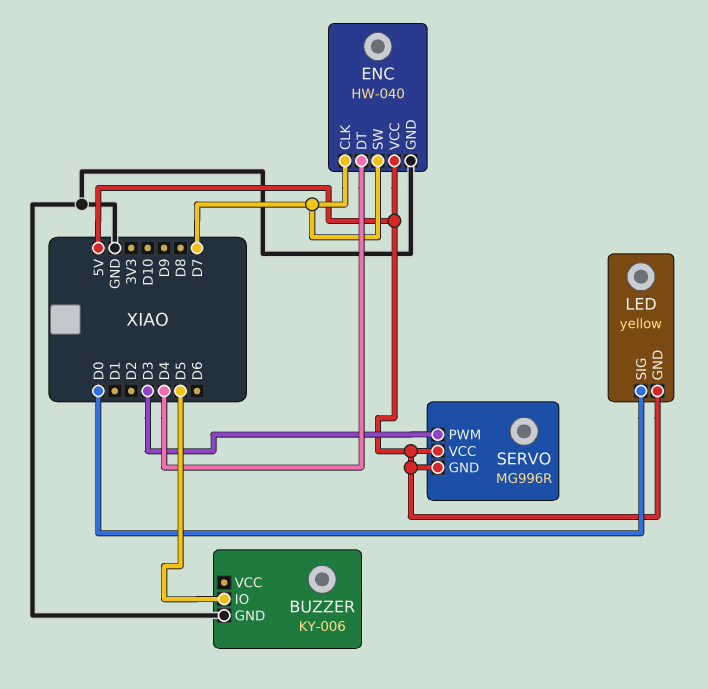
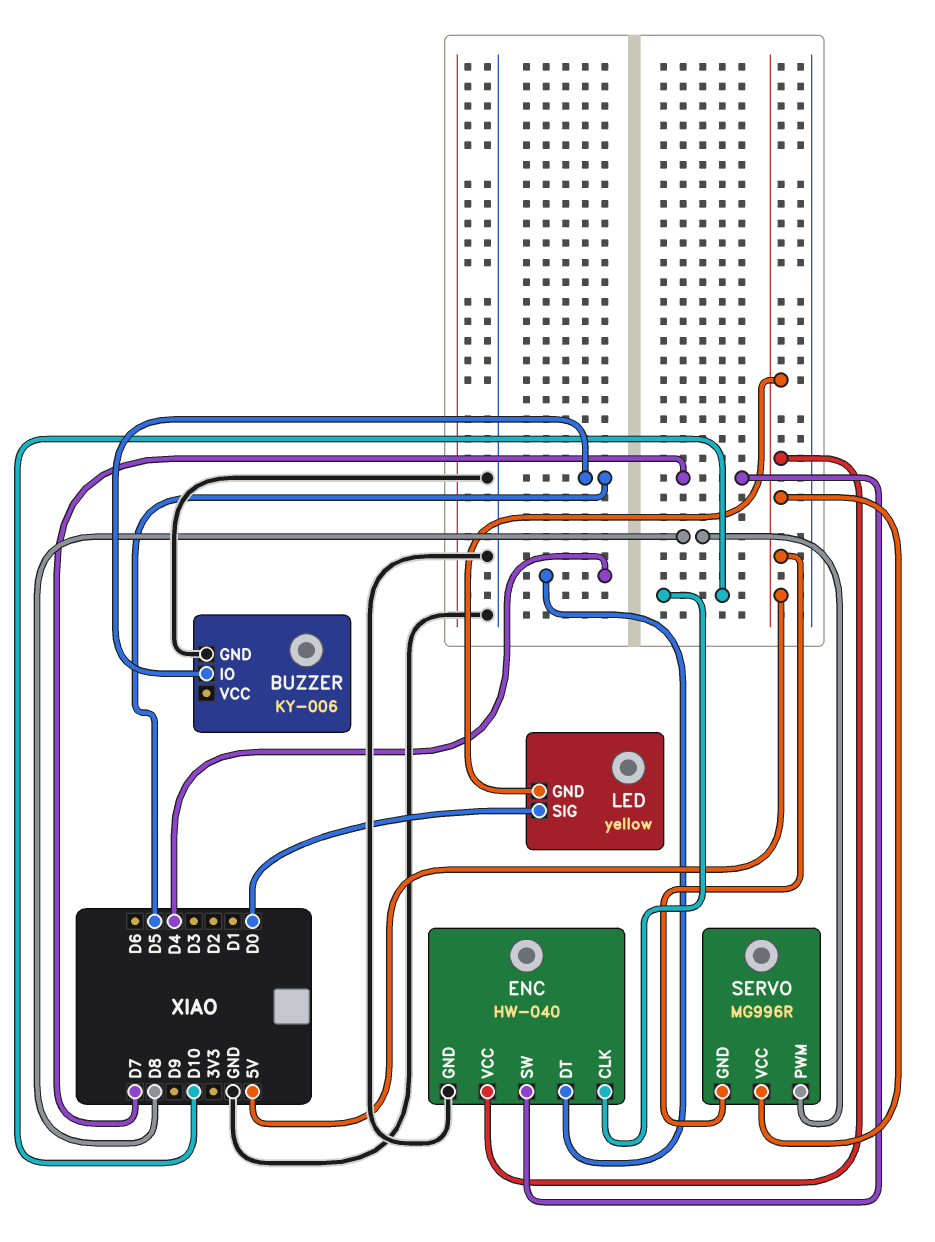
ENC pin CLK: D7 -> D10
SERVO pin PWM: D3 -> D8

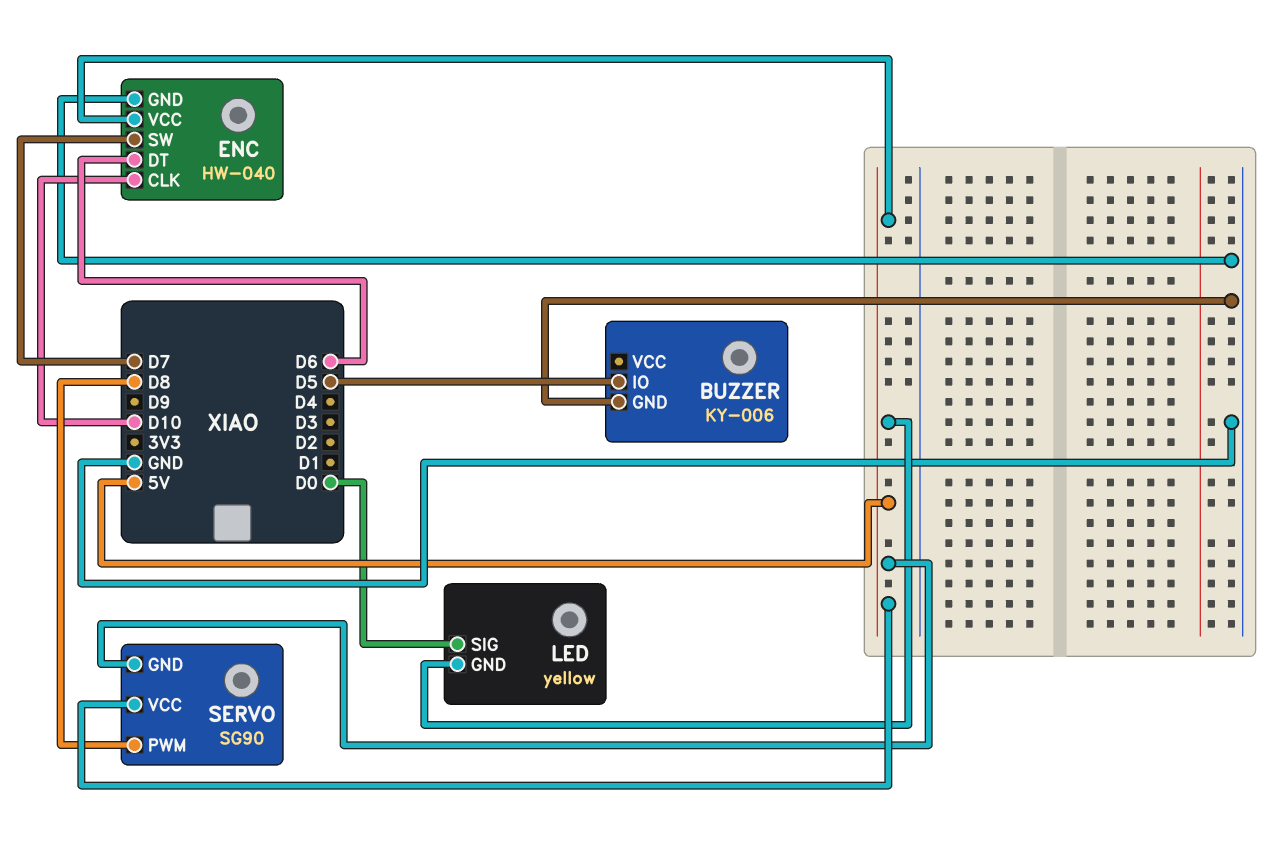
ENC pin DT: D4 -> D6
SERVO: MG996R -> SG90

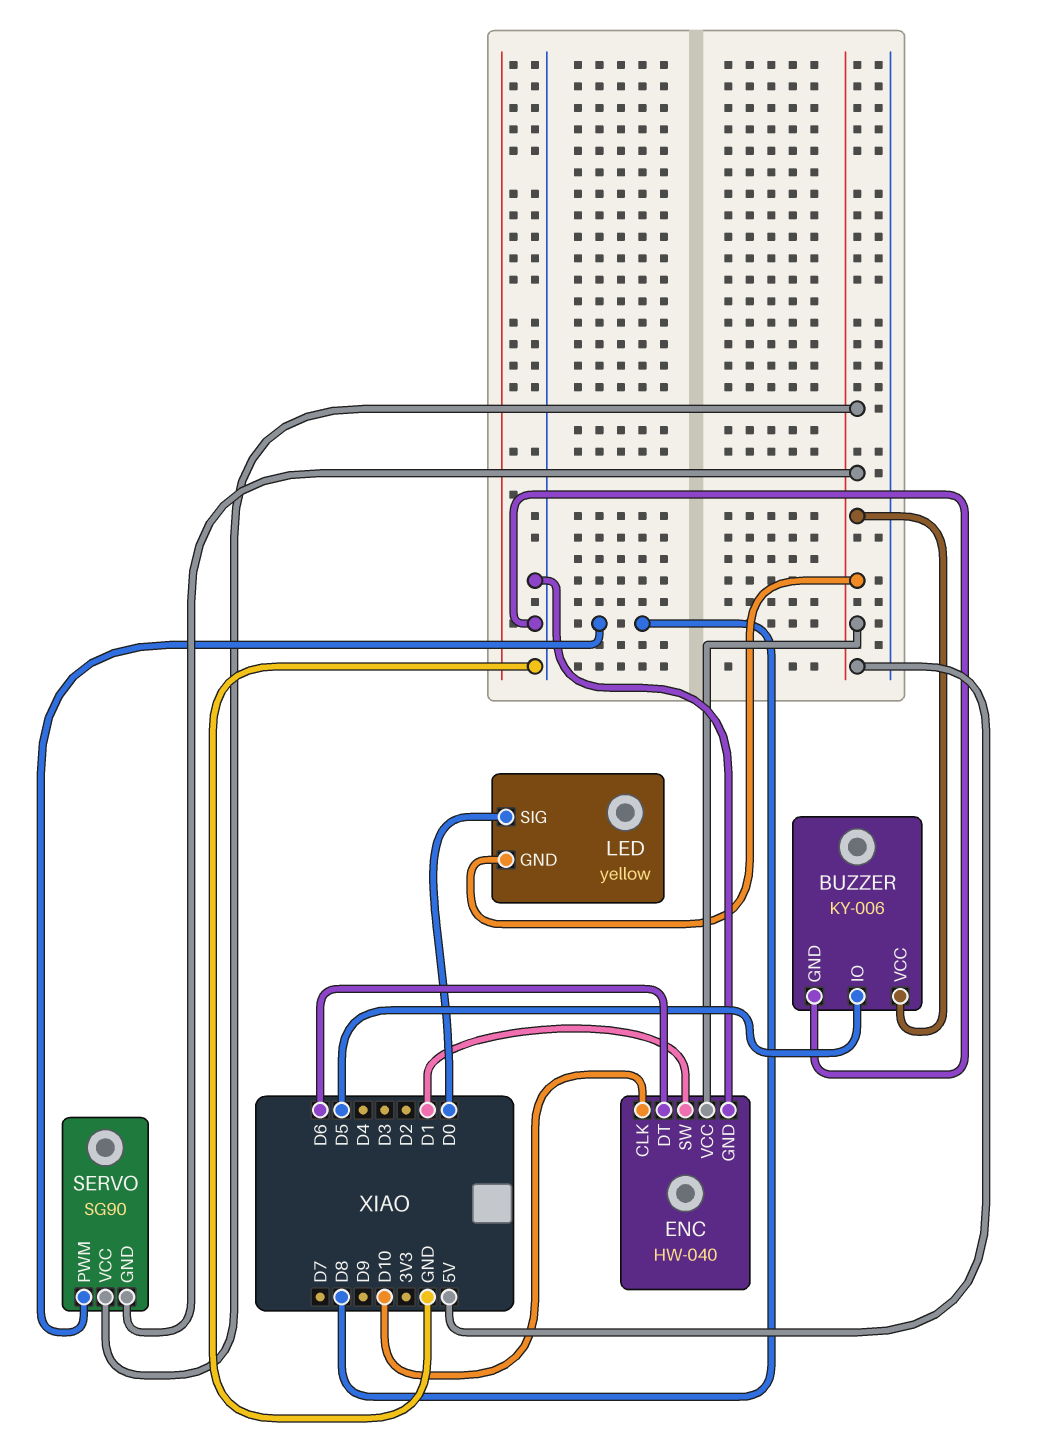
BUZZER pin VCC: none -> 5V
ENC pin SW: D7 -> D1

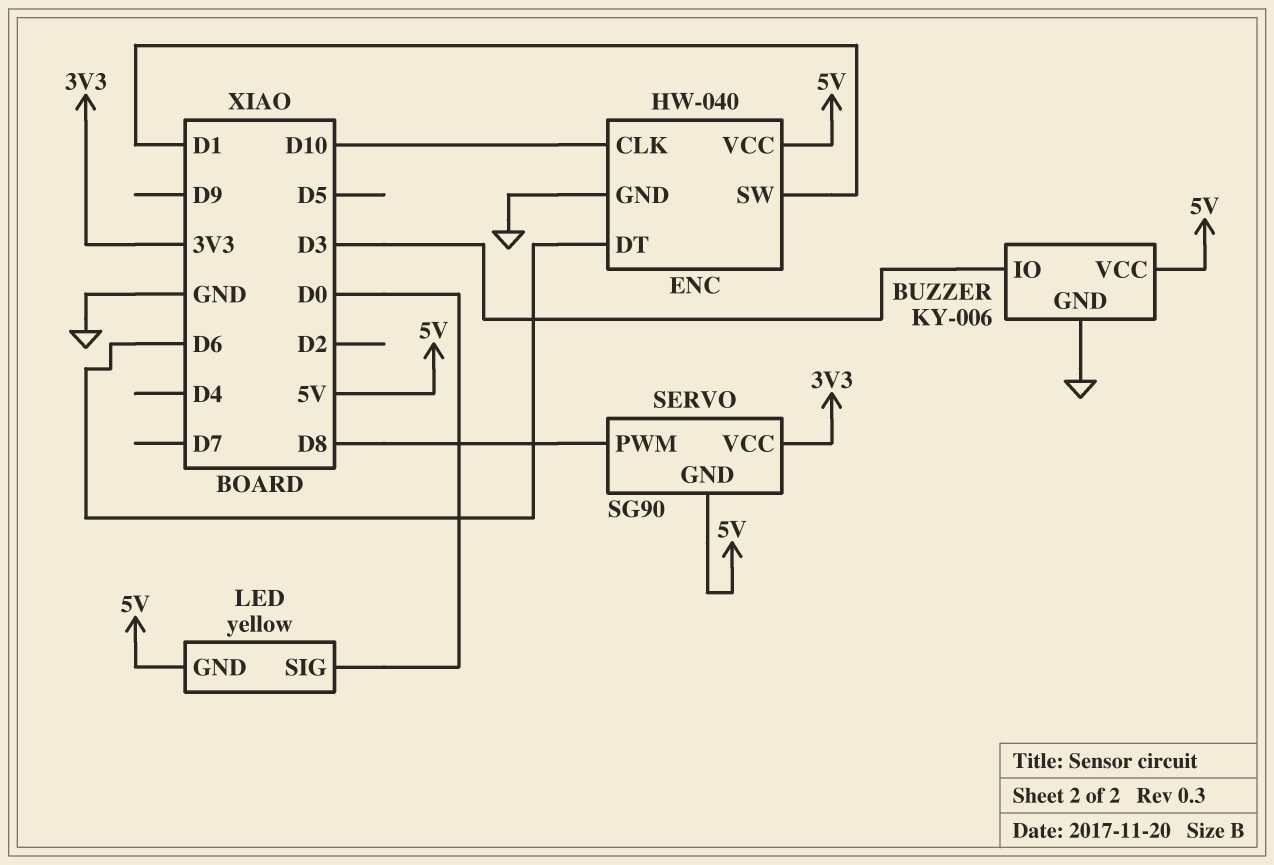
BUZZER pin IO: D5 -> D3
SERVO pin VCC: 5V -> 3V3

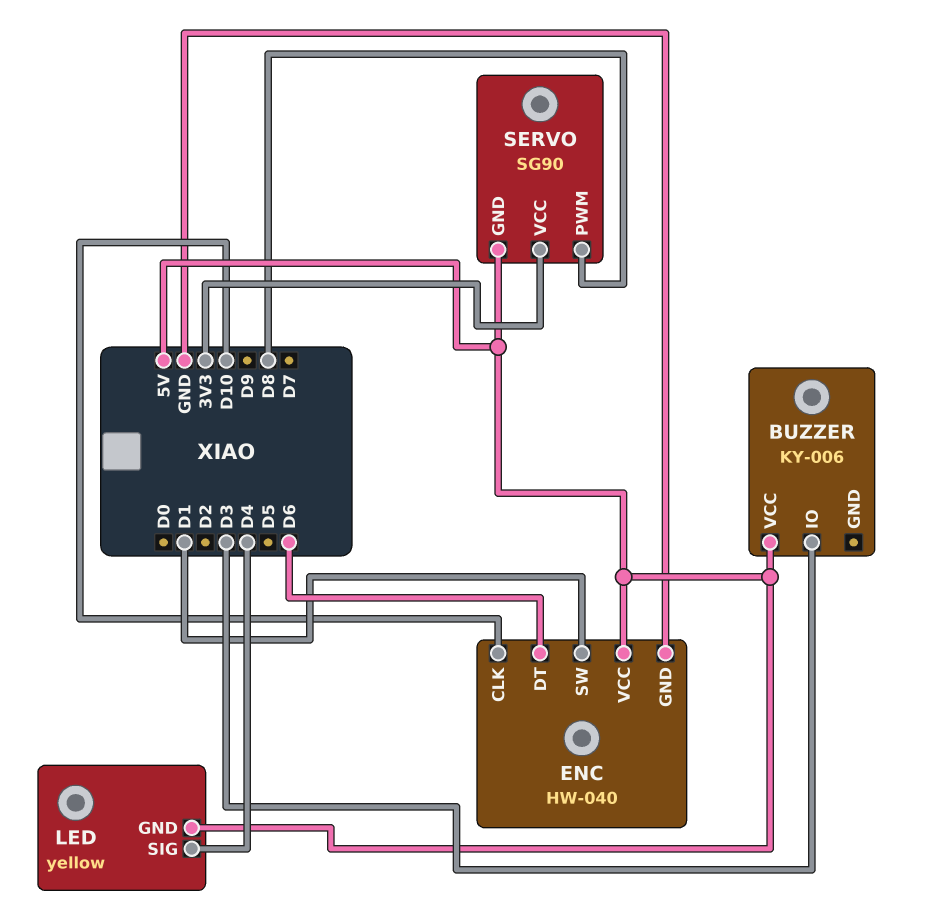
BUZZER pin GND: GND -> none
LED pin SIG: D0 -> D4

